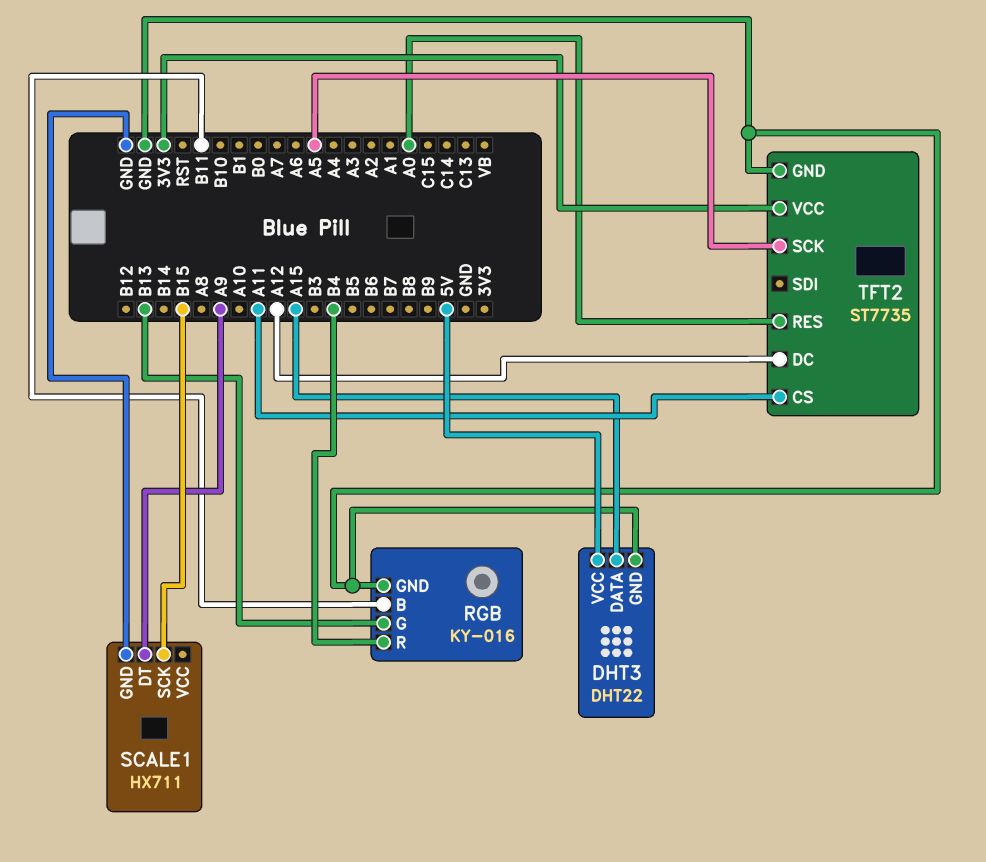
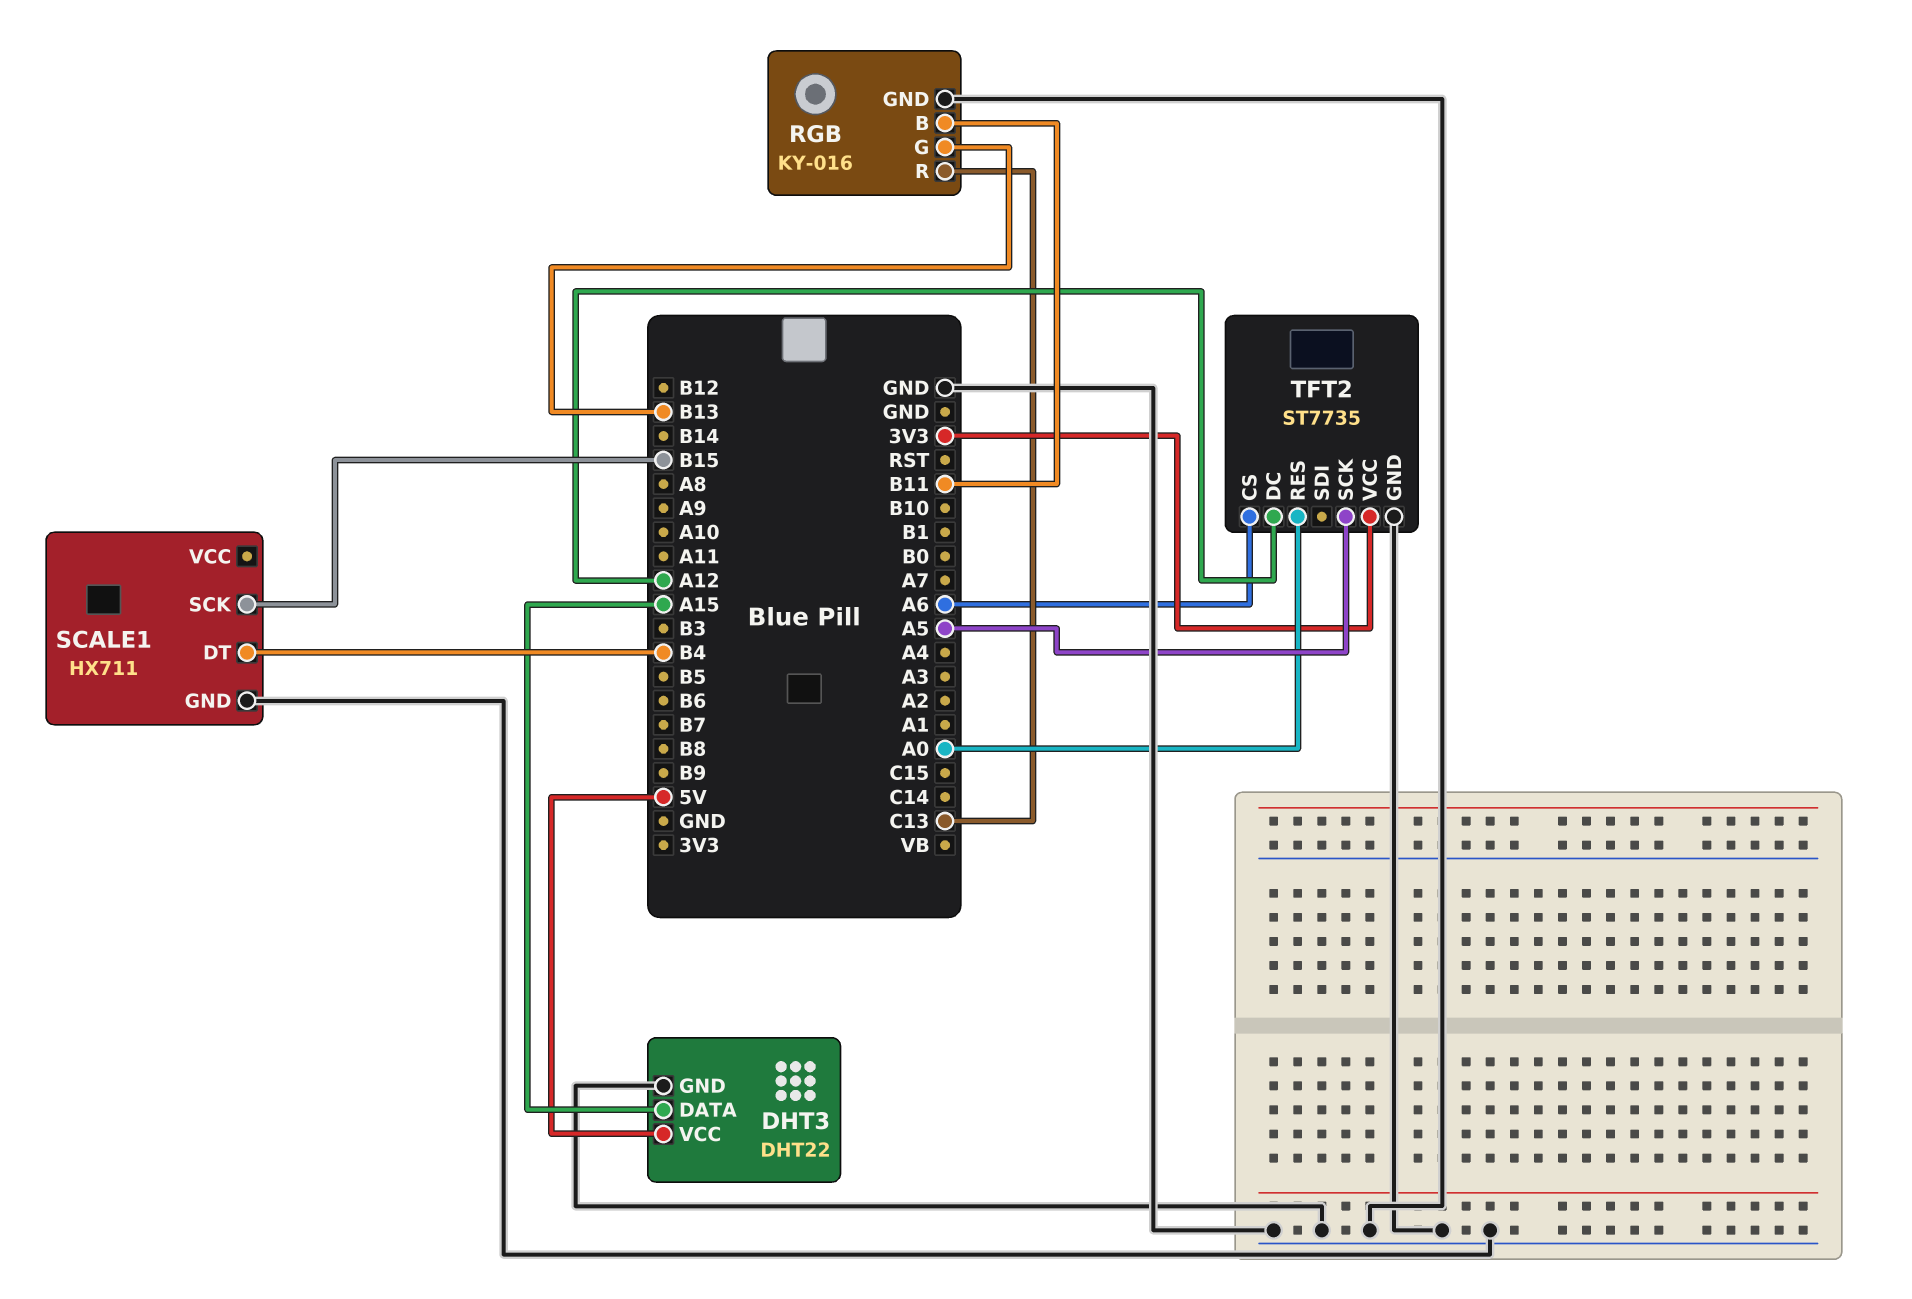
RGB pin R: B4 -> C13
SCALE1 pin DT: A9 -> B4
TFT2 pin CS: A11 -> A6

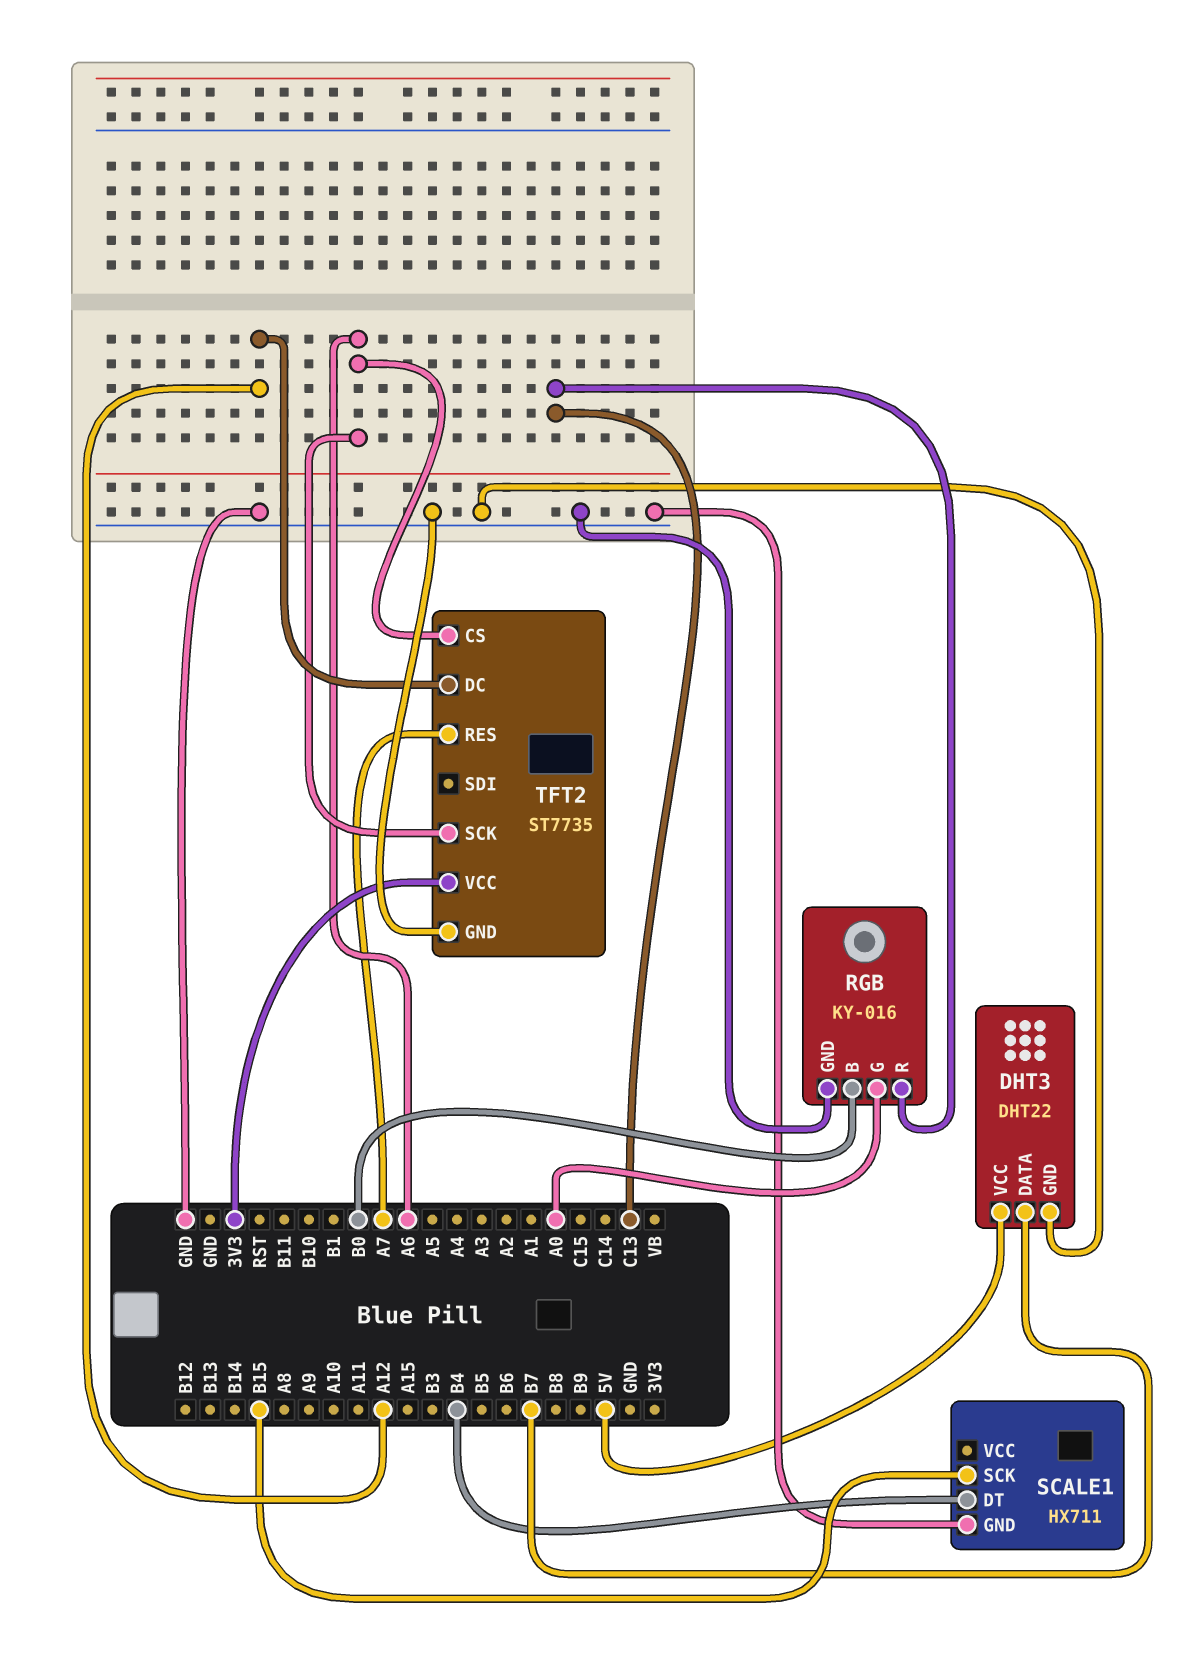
DHT3 pin DATA: A15 -> B7
RGB pin B: B11 -> B0
RGB pin G: B13 -> A0
TFT2 pin RES: A0 -> A7
TFT2 pin SCK: A5 -> A6

